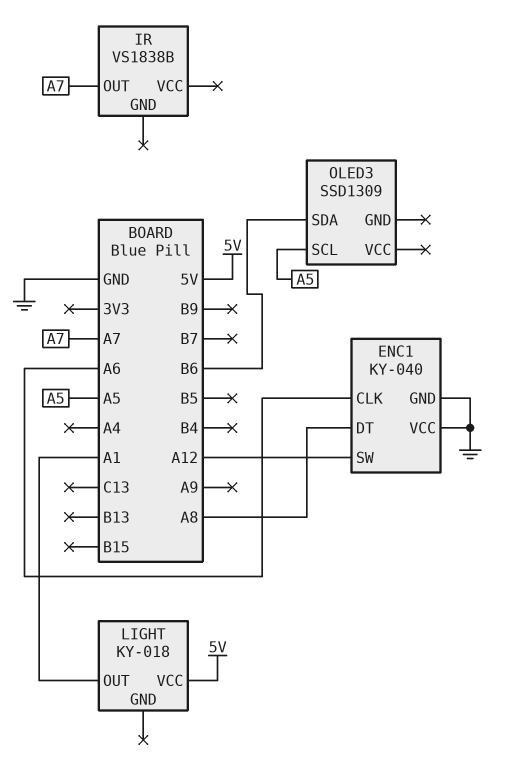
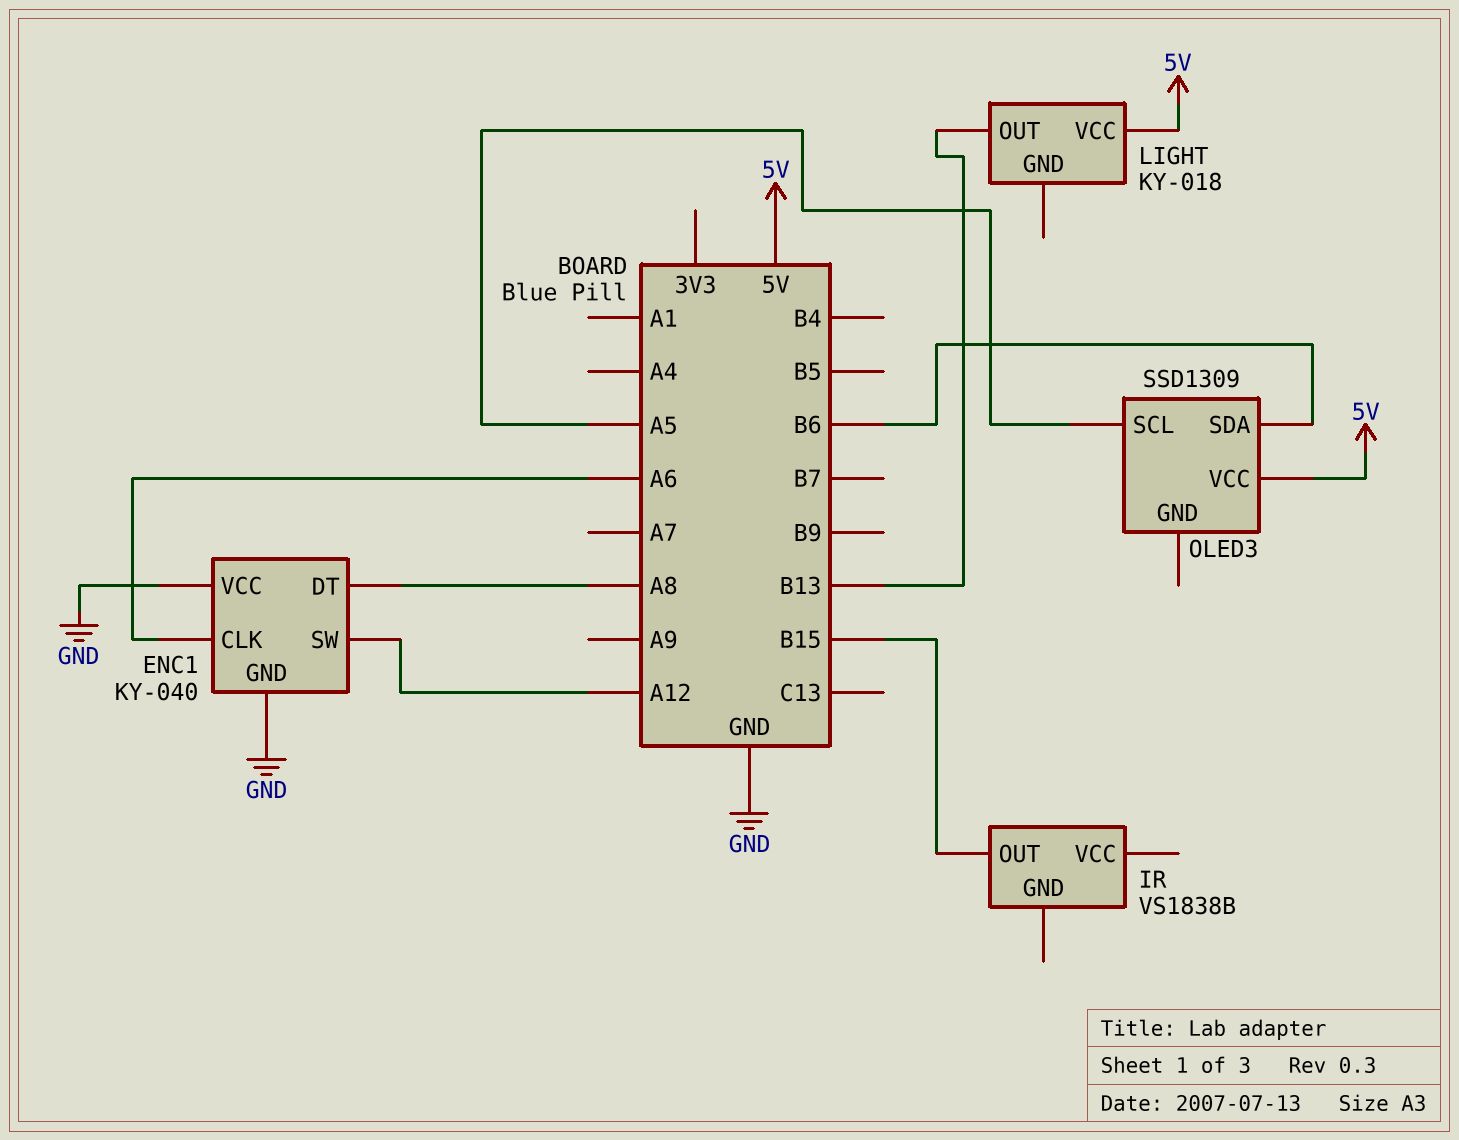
IR pin OUT: A7 -> B15
LIGHT pin OUT: A1 -> B13
OLED3 pin VCC: none -> 5V

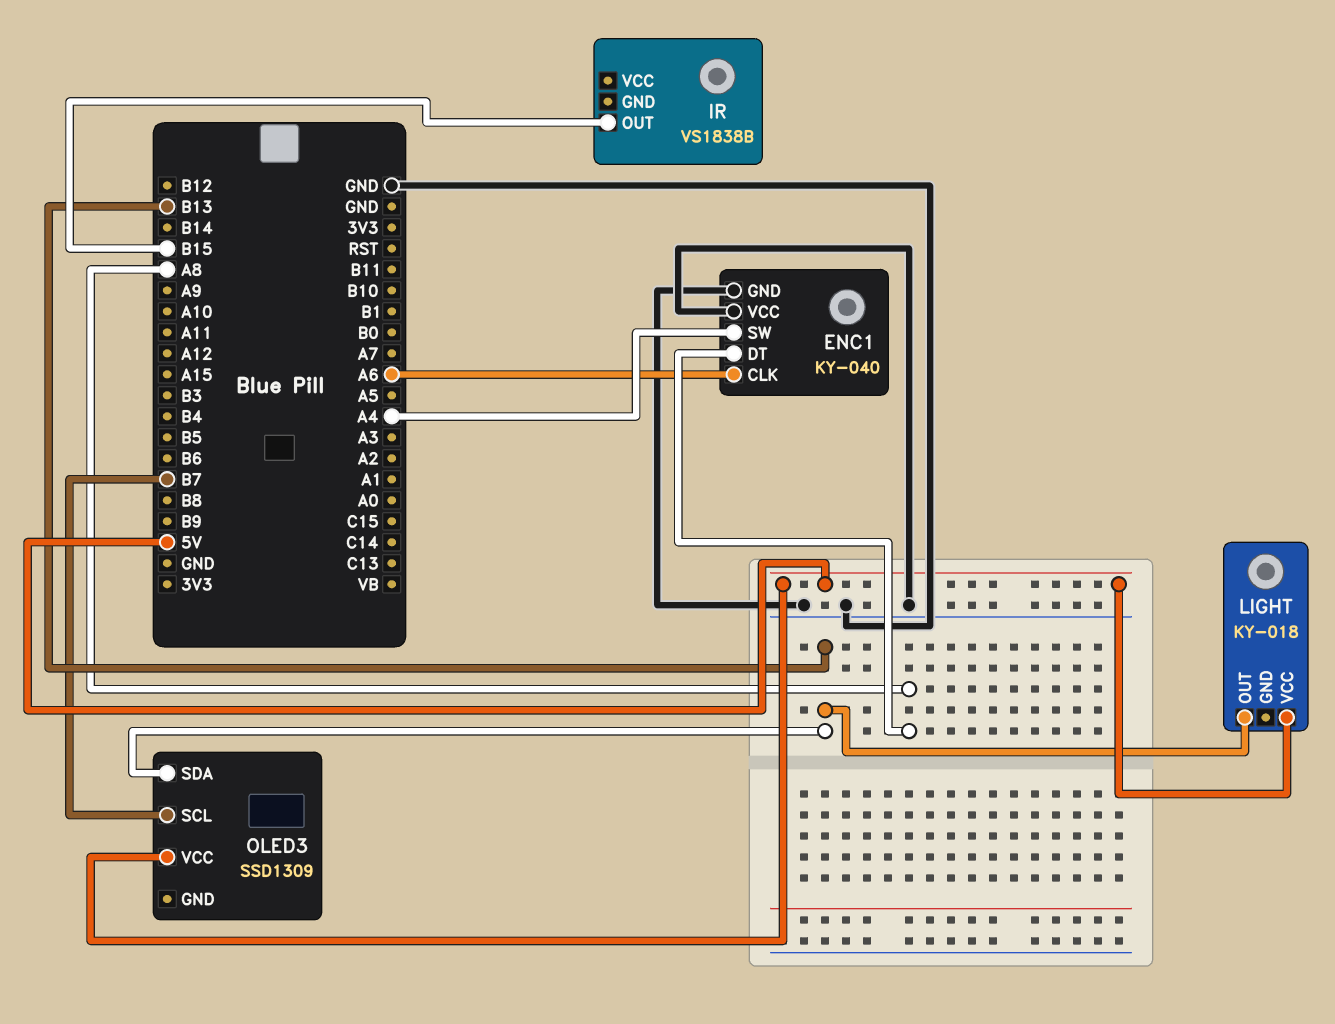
ENC1 pin SW: A12 -> A4
OLED3 pin SCL: A5 -> B7
OLED3 pin SDA: B6 -> B13

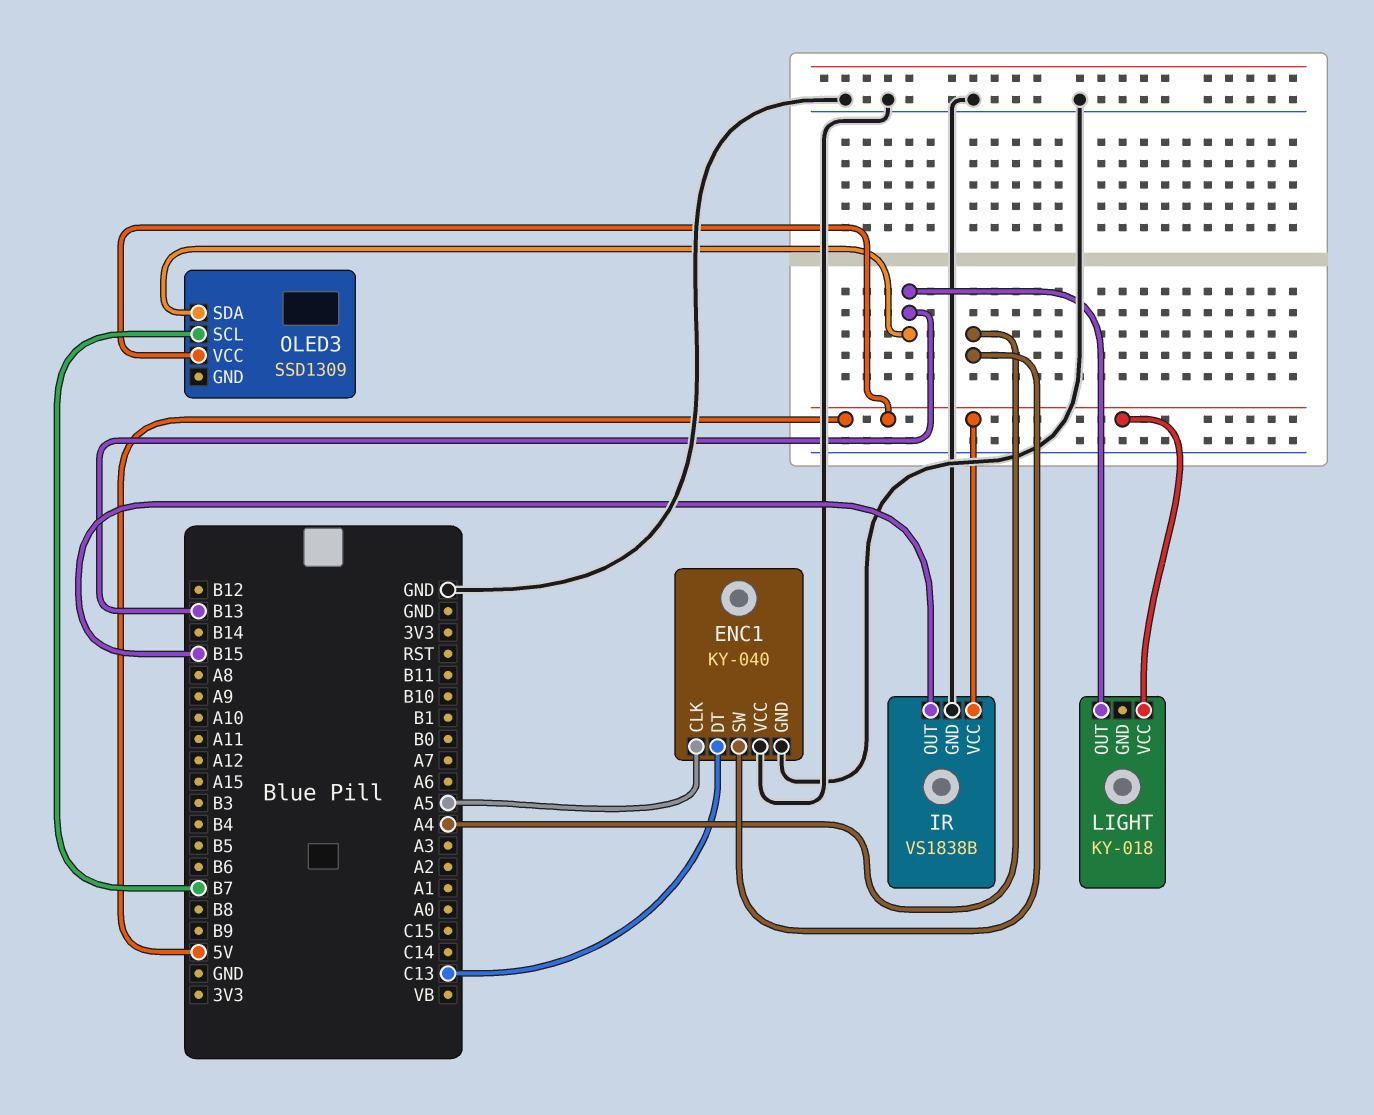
ENC1 pin CLK: A6 -> A5
ENC1 pin DT: A8 -> C13
IR pin GND: none -> GND
IR pin VCC: none -> 5V

